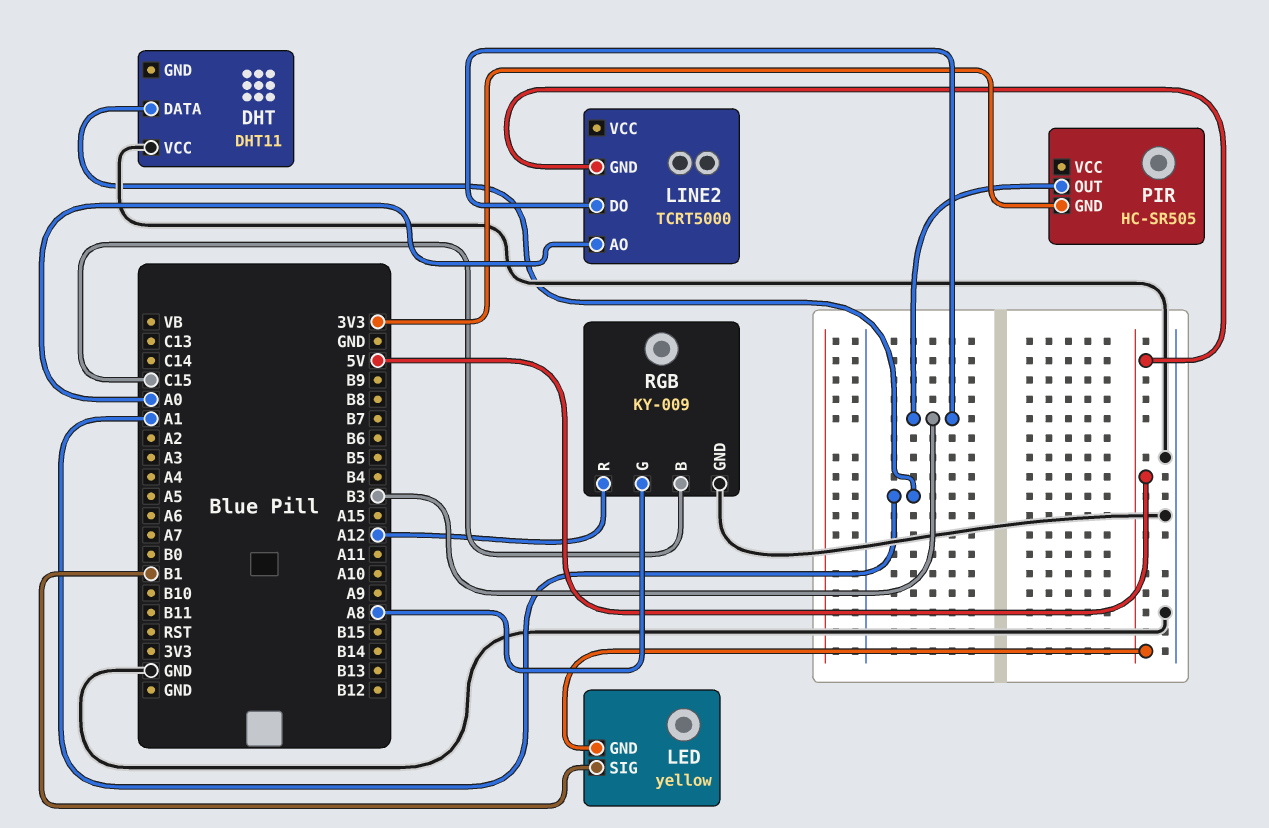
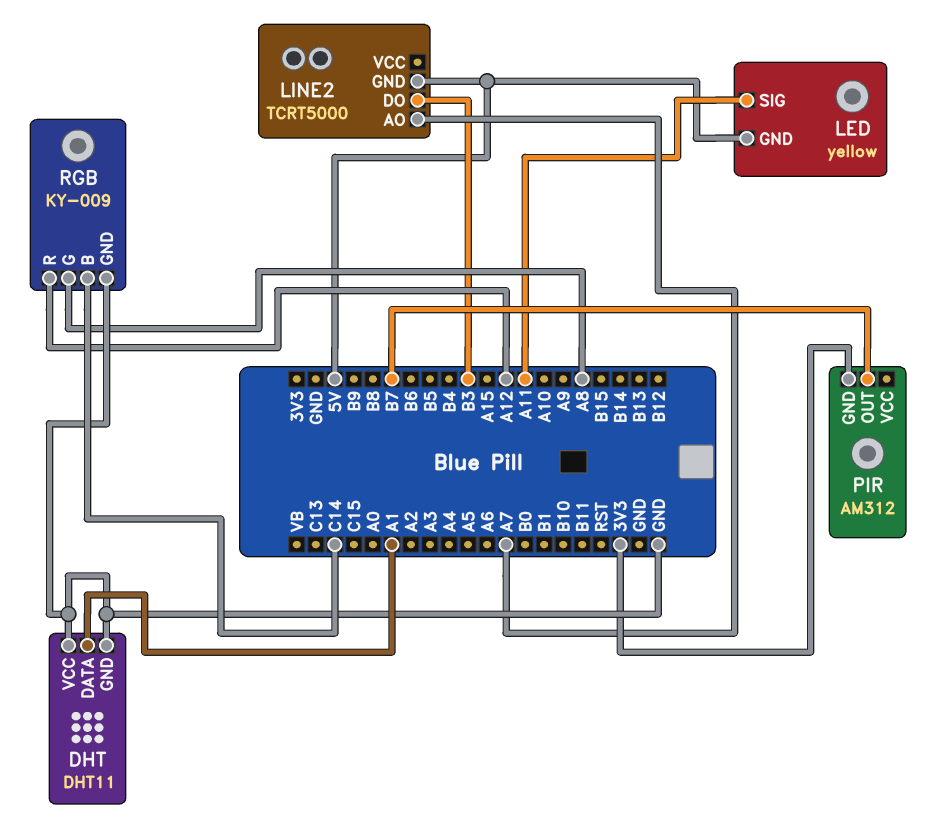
DHT pin GND: none -> GND
LED pin SIG: B1 -> A11
LINE2 pin AO: A0 -> A7
PIR: HC-SR505 -> AM312
PIR pin OUT: B3 -> B7
RGB pin B: C15 -> C14

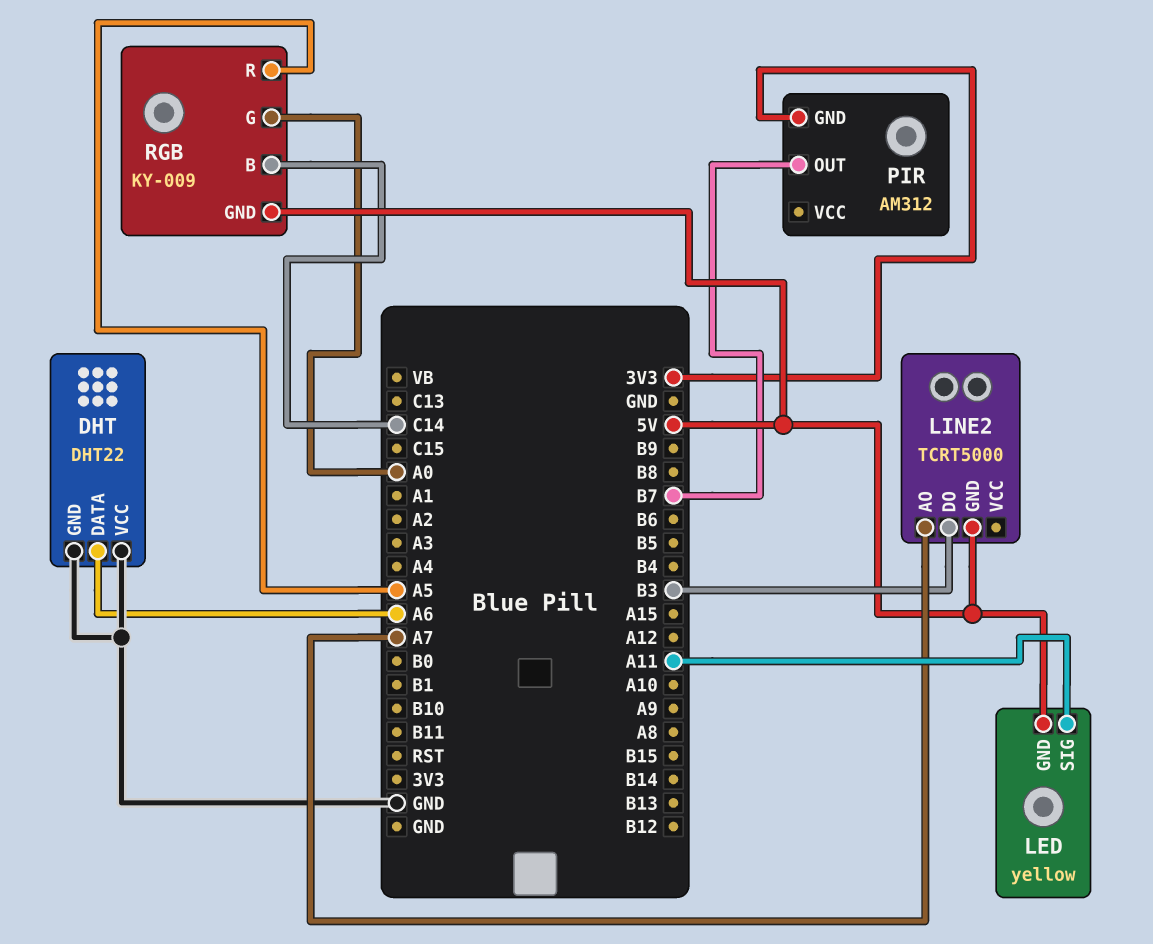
DHT: DHT11 -> DHT22
DHT pin DATA: A1 -> A6
RGB pin G: A8 -> A0
RGB pin GND: GND -> 5V
RGB pin R: A12 -> A5

